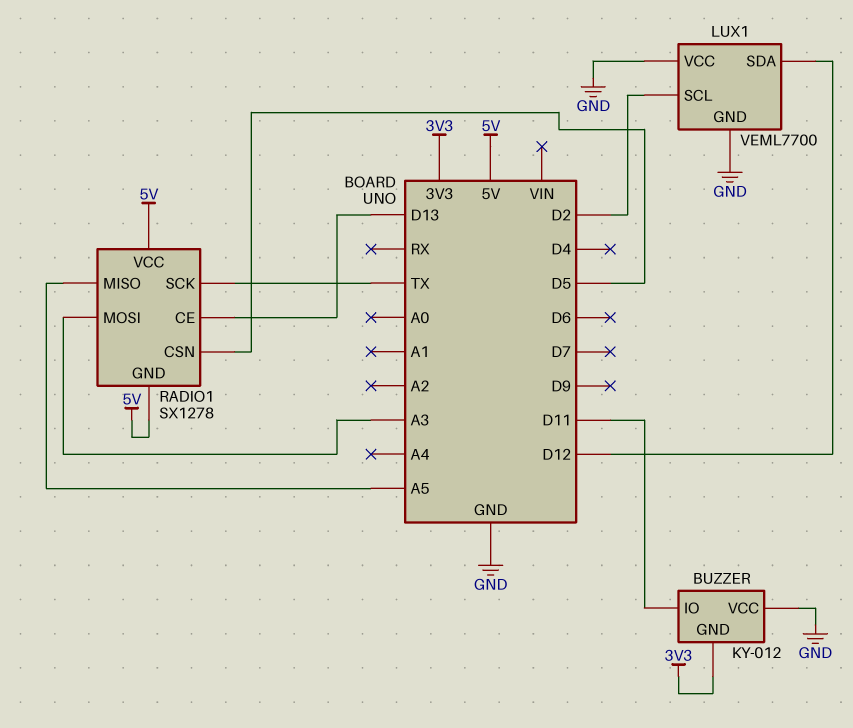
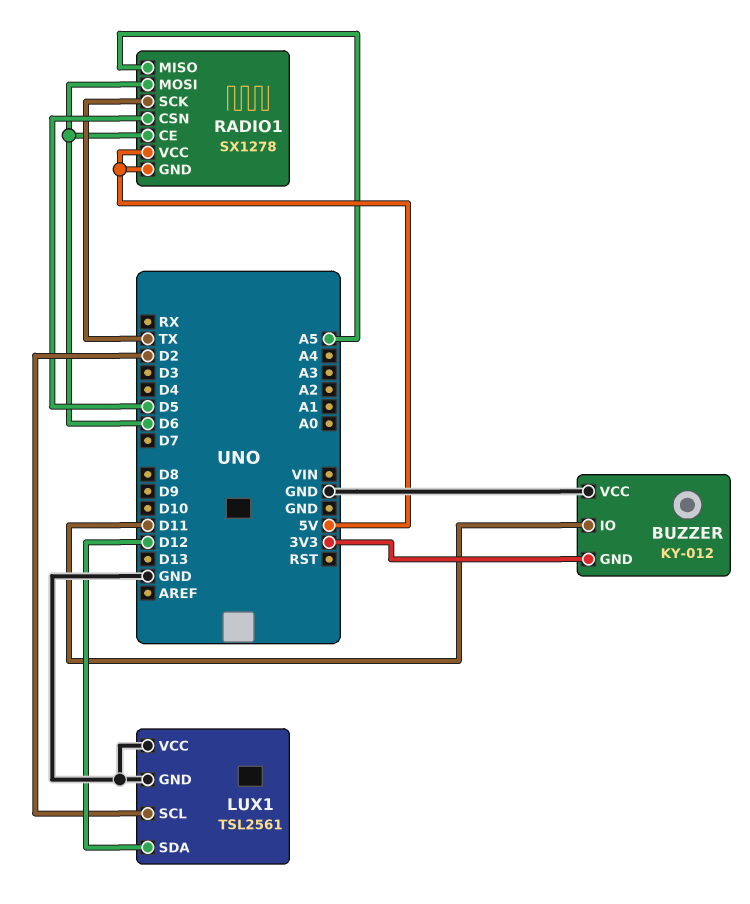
LUX1: VEML7700 -> TSL2561
RADIO1 pin CE: D13 -> D6
RADIO1 pin MOSI: A3 -> D6

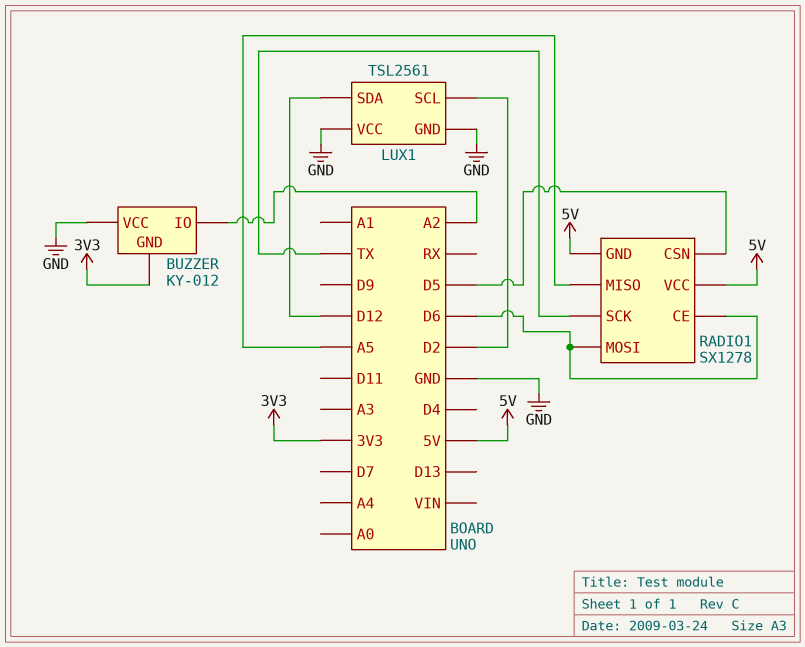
BUZZER pin IO: D11 -> A2

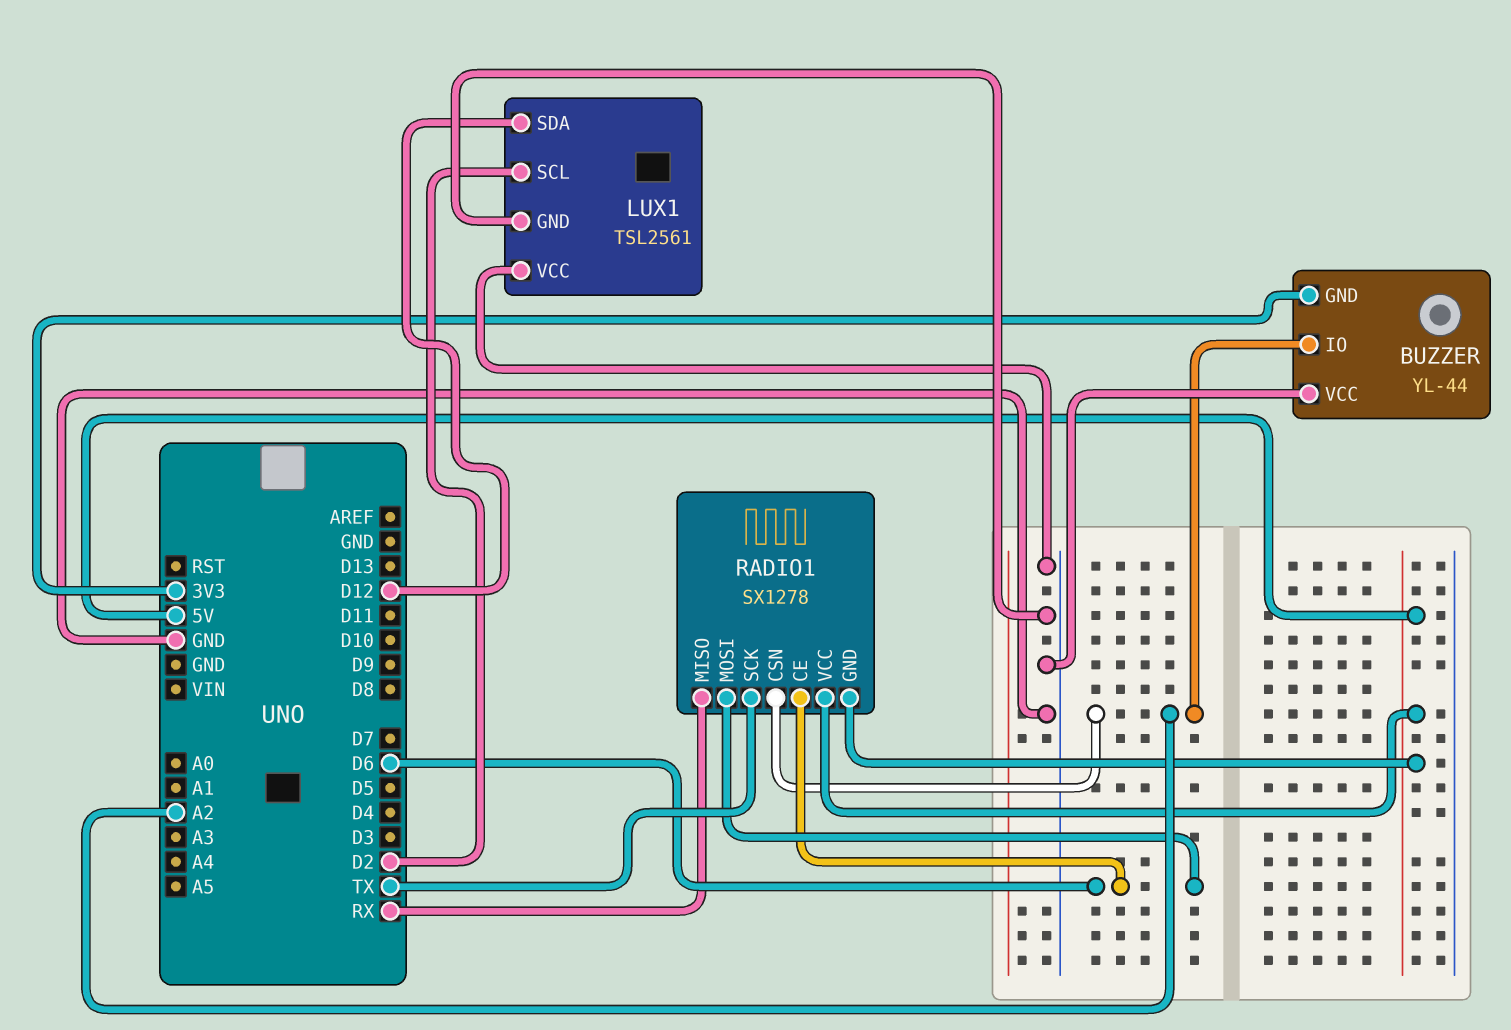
BUZZER: KY-012 -> YL-44
RADIO1 pin CSN: D5 -> A2
RADIO1 pin MISO: A5 -> RX

